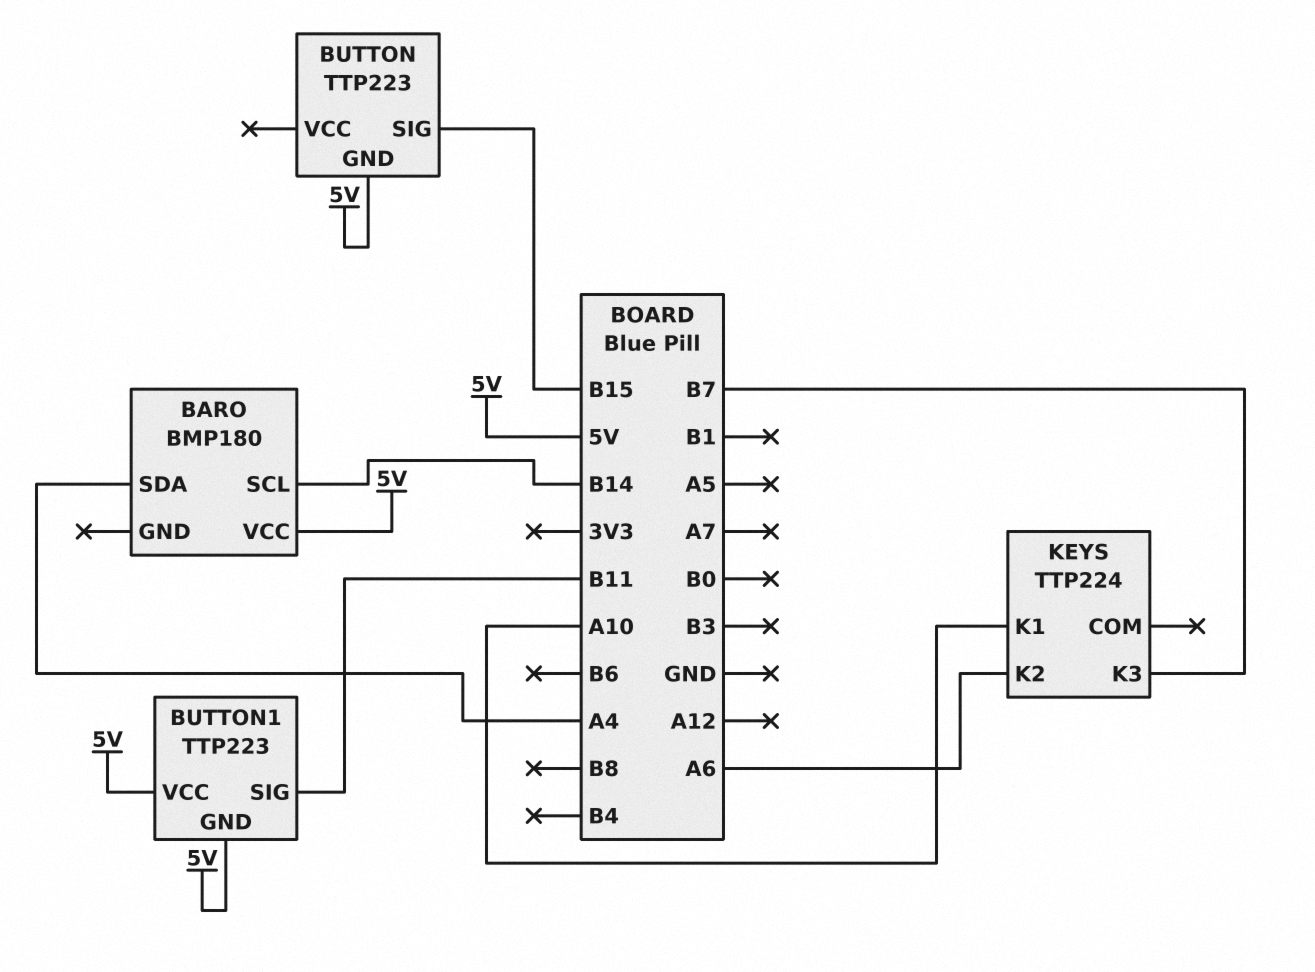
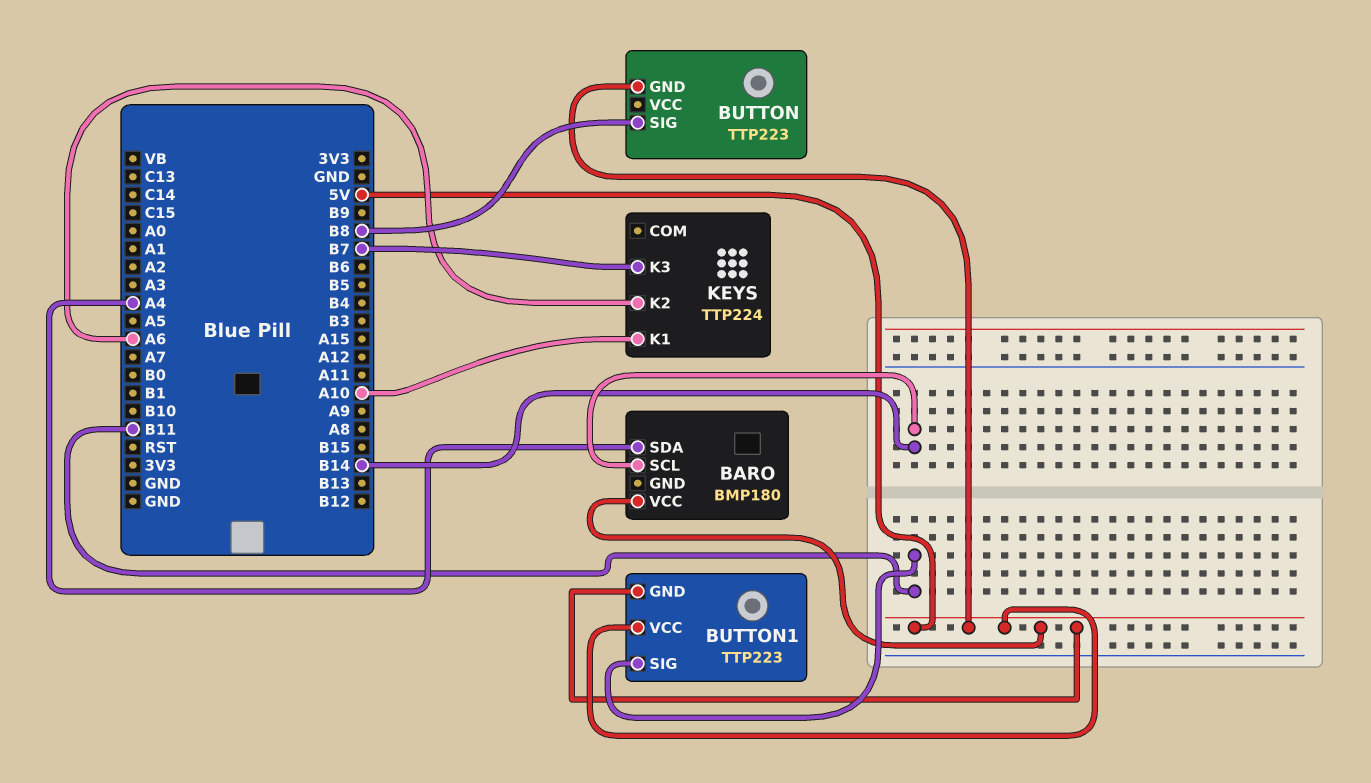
BUTTON pin SIG: B15 -> B8

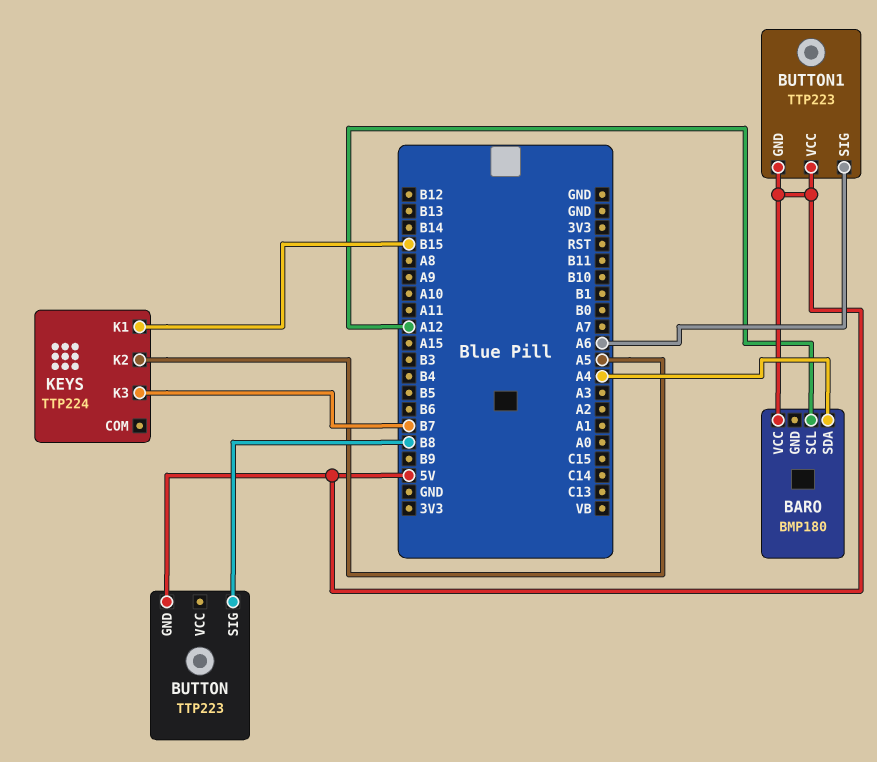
BARO pin SCL: B14 -> A12
BUTTON1 pin SIG: B11 -> A6
KEYS pin K1: A10 -> B15
KEYS pin K2: A6 -> A5

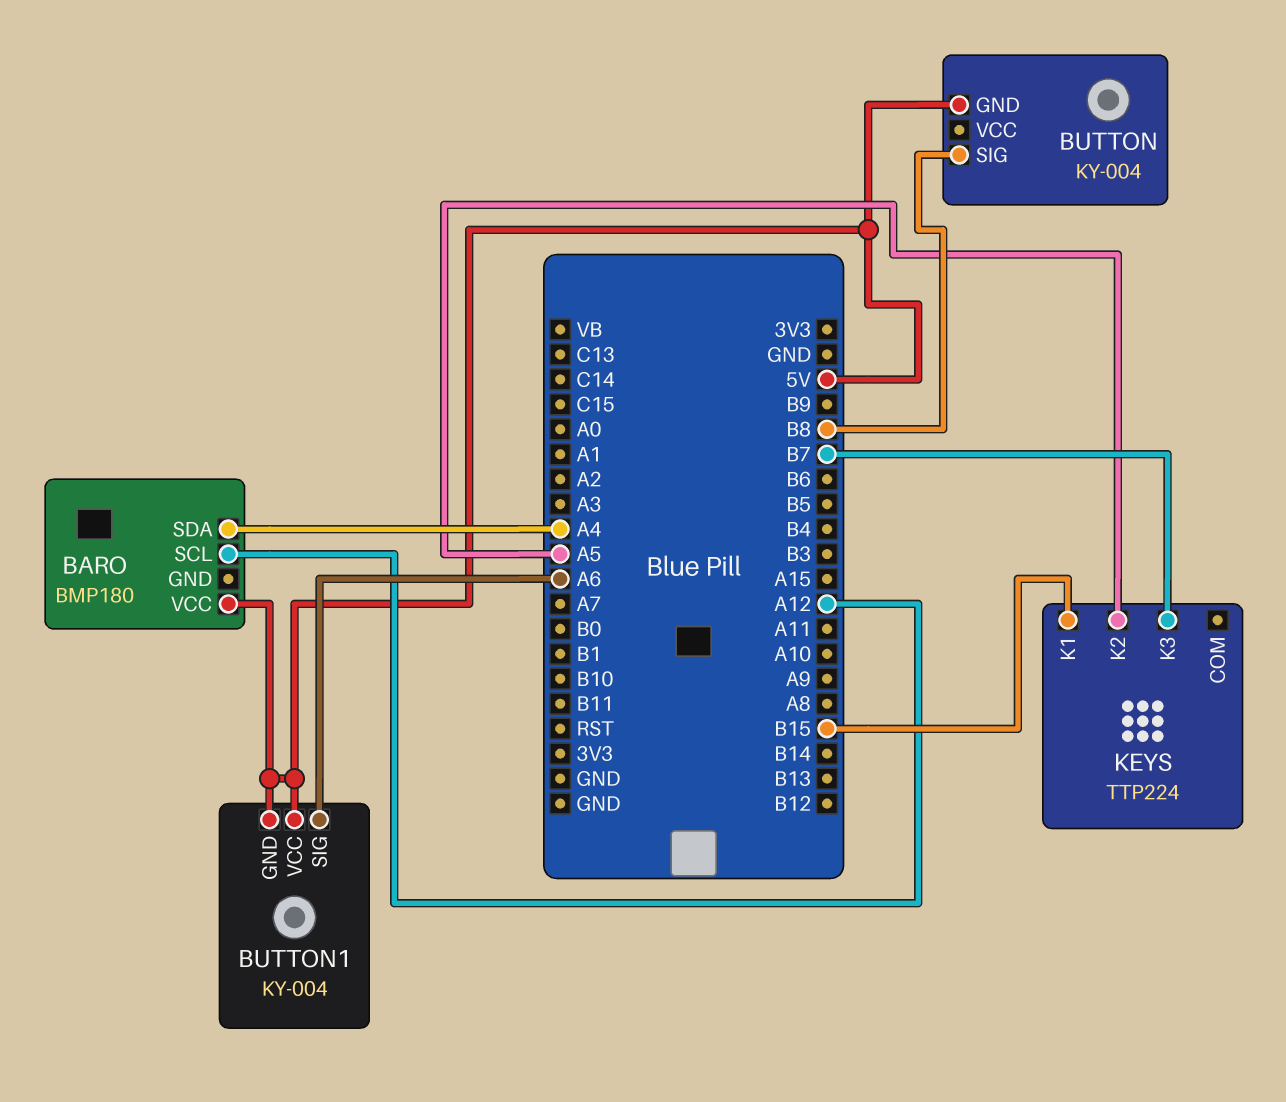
BUTTON: TTP223 -> KY-004
BUTTON1: TTP223 -> KY-004

